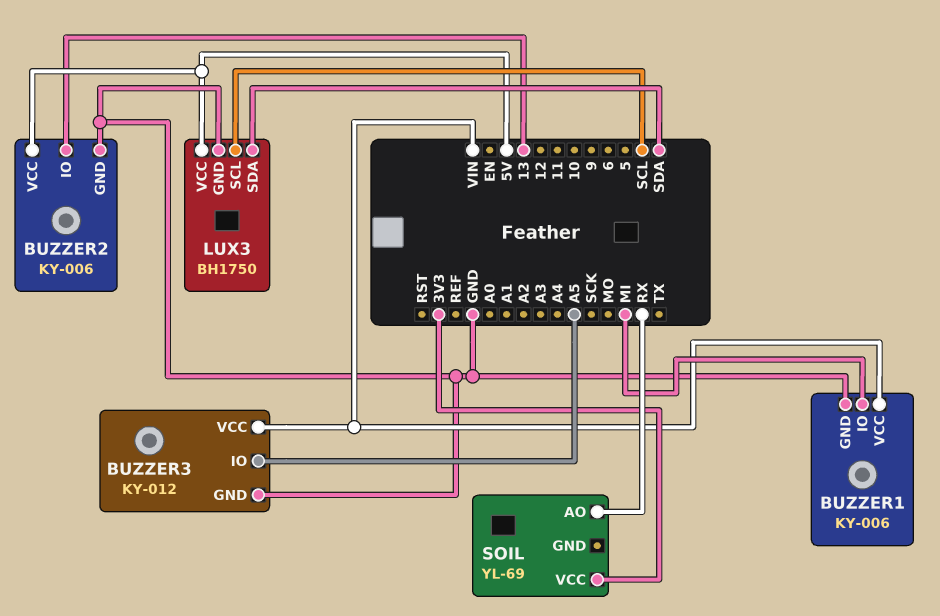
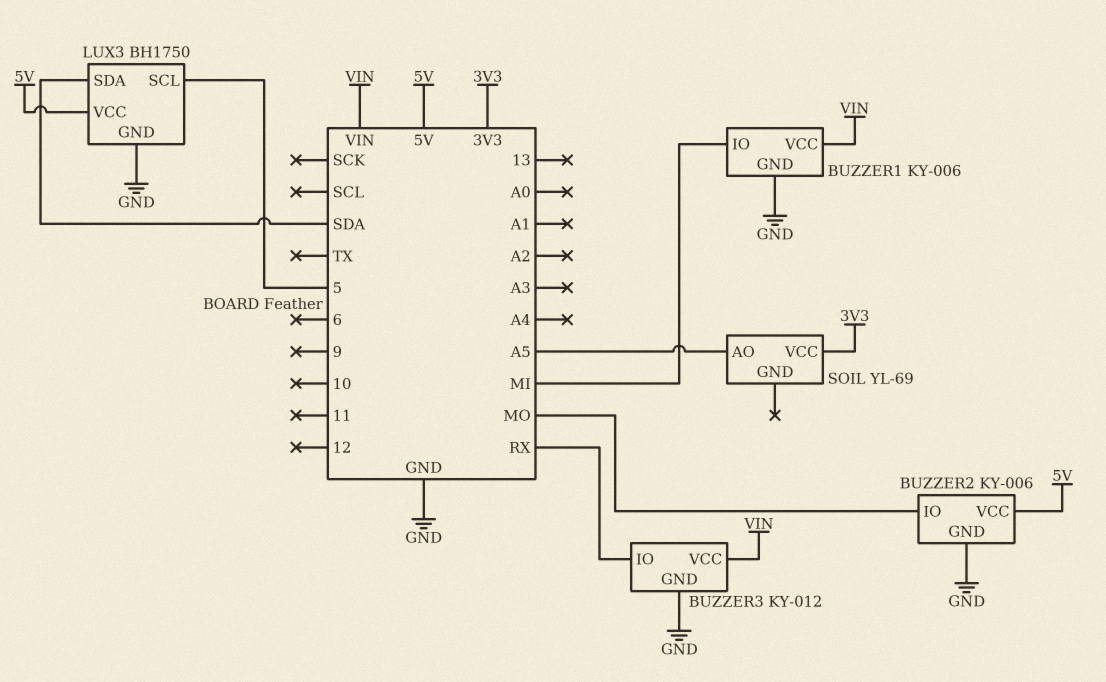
BUZZER2 pin IO: 13 -> MO
BUZZER3 pin IO: A5 -> RX
LUX3 pin SCL: SCL -> 5
SOIL pin AO: RX -> A5

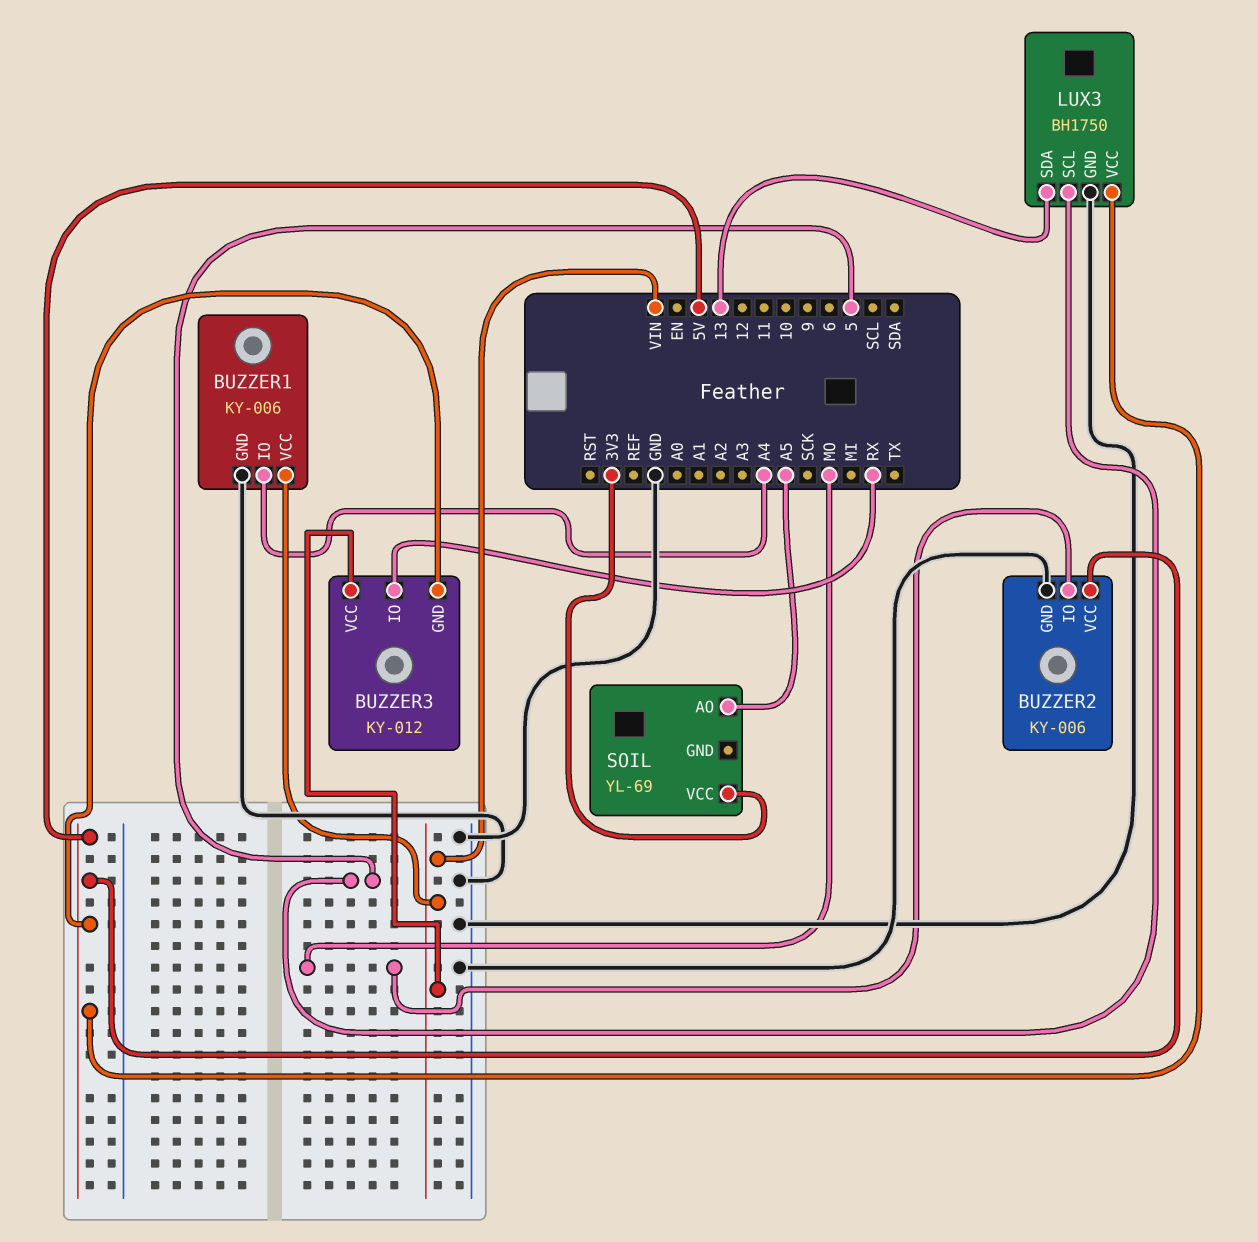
BUZZER1 pin IO: MI -> A4
BUZZER3 pin GND: GND -> 5V
LUX3 pin SDA: SDA -> 13

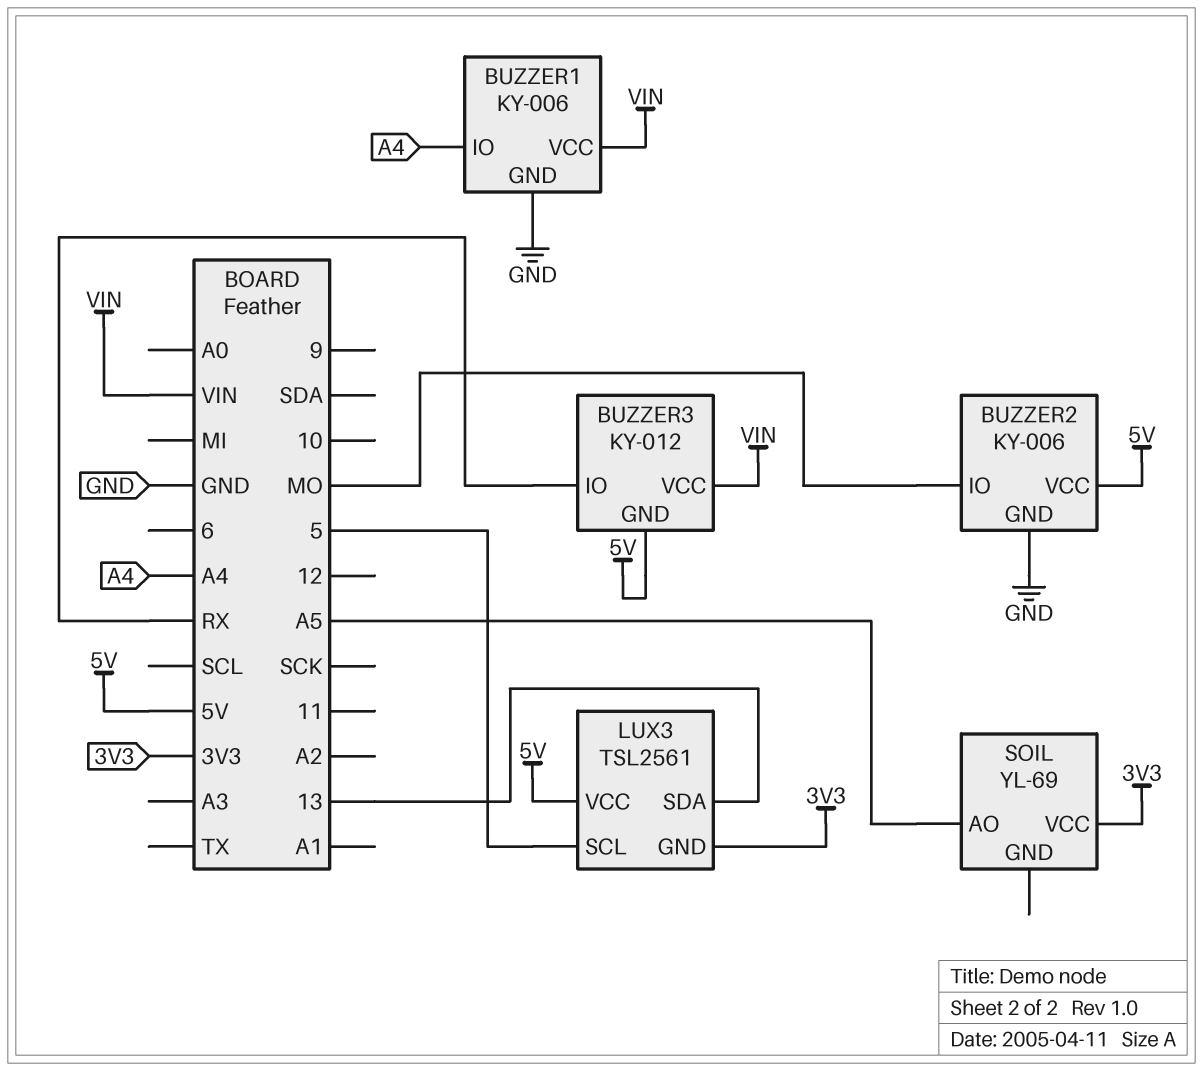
LUX3: BH1750 -> TSL2561
LUX3 pin GND: GND -> 3V3

